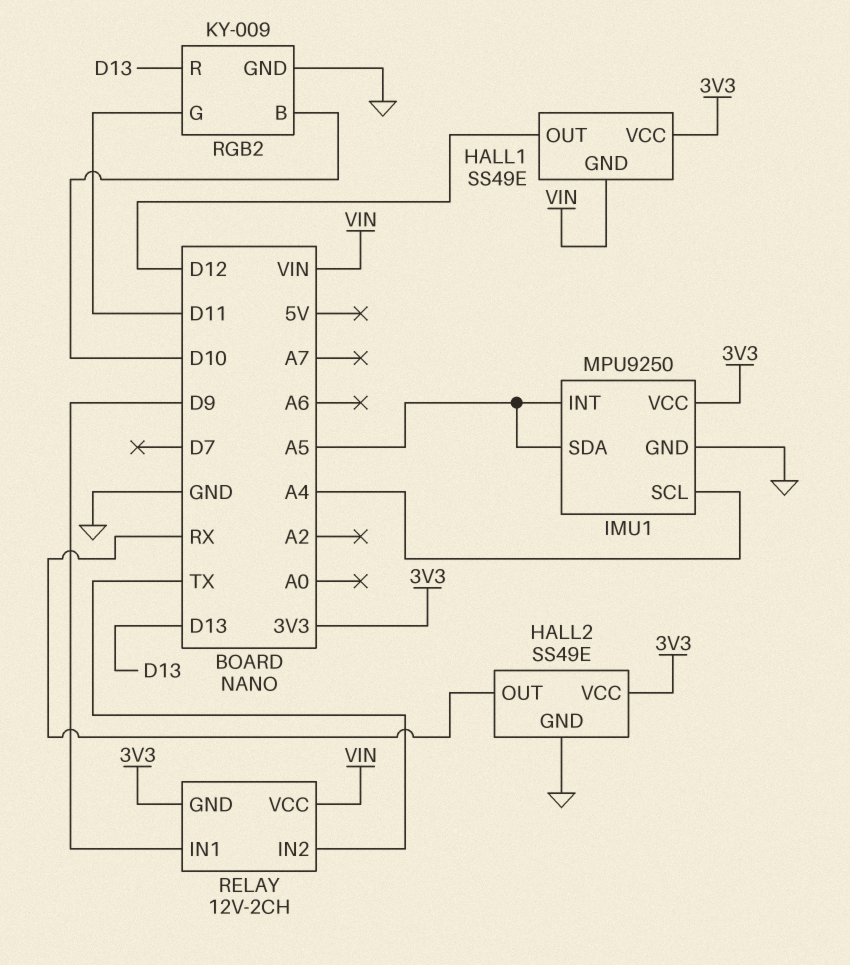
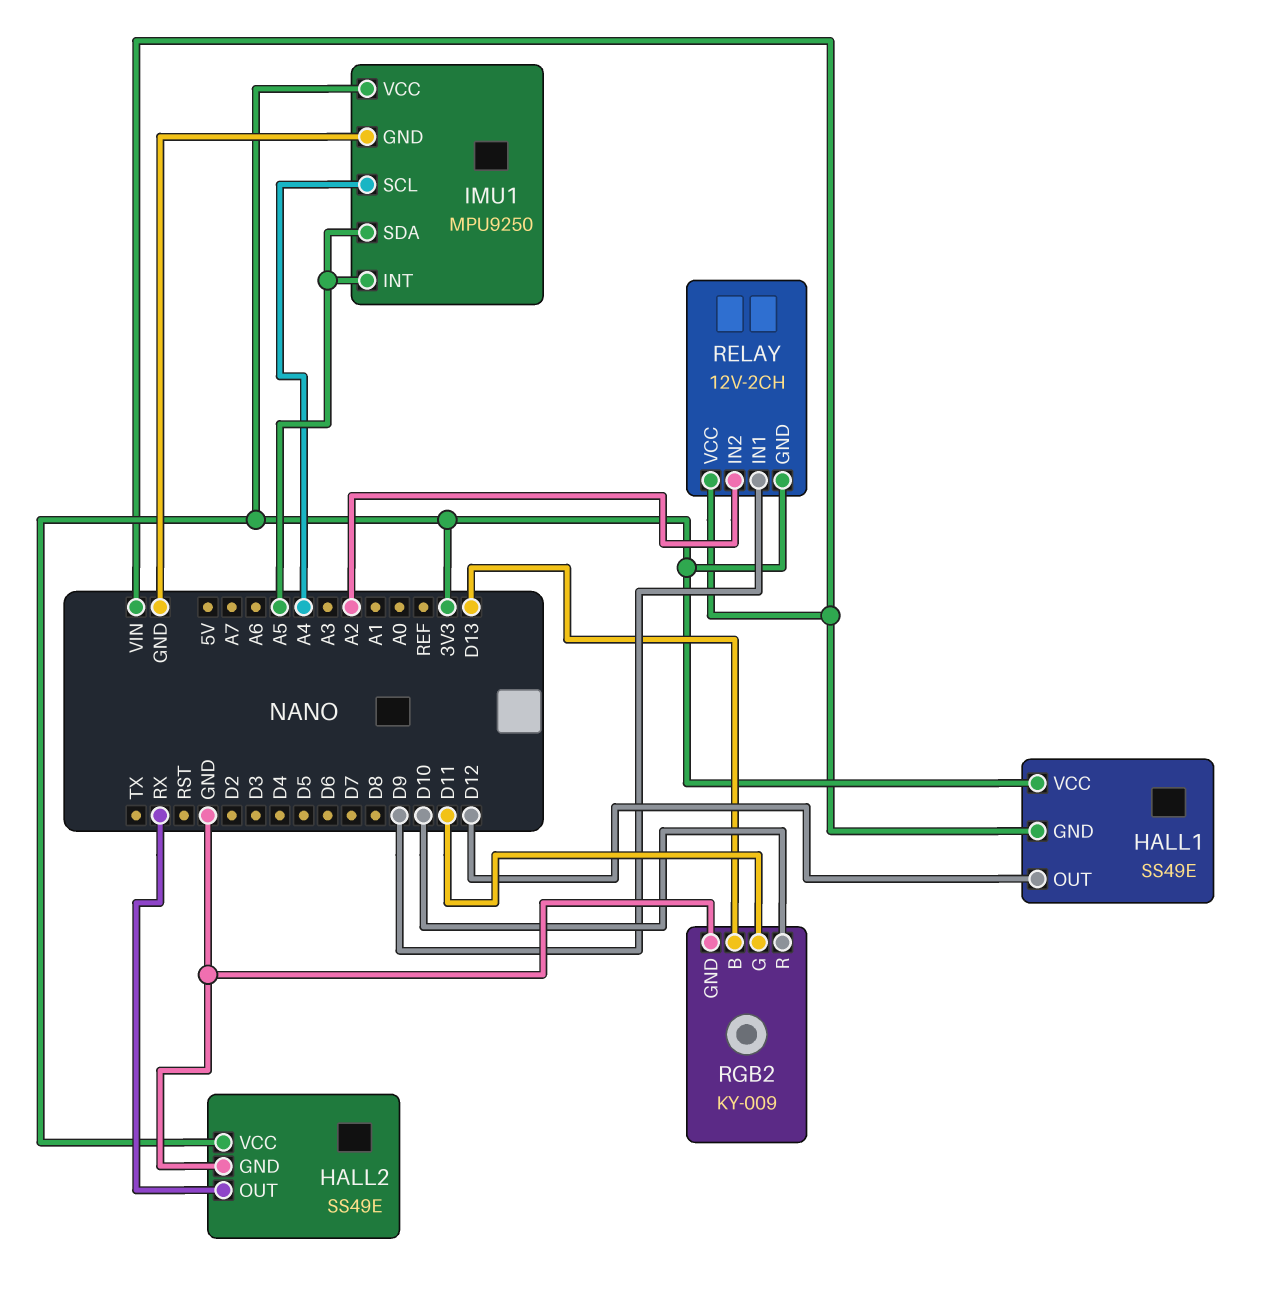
RELAY pin IN2: TX -> A2
RGB2 pin B: D10 -> D13
RGB2 pin R: D13 -> D10

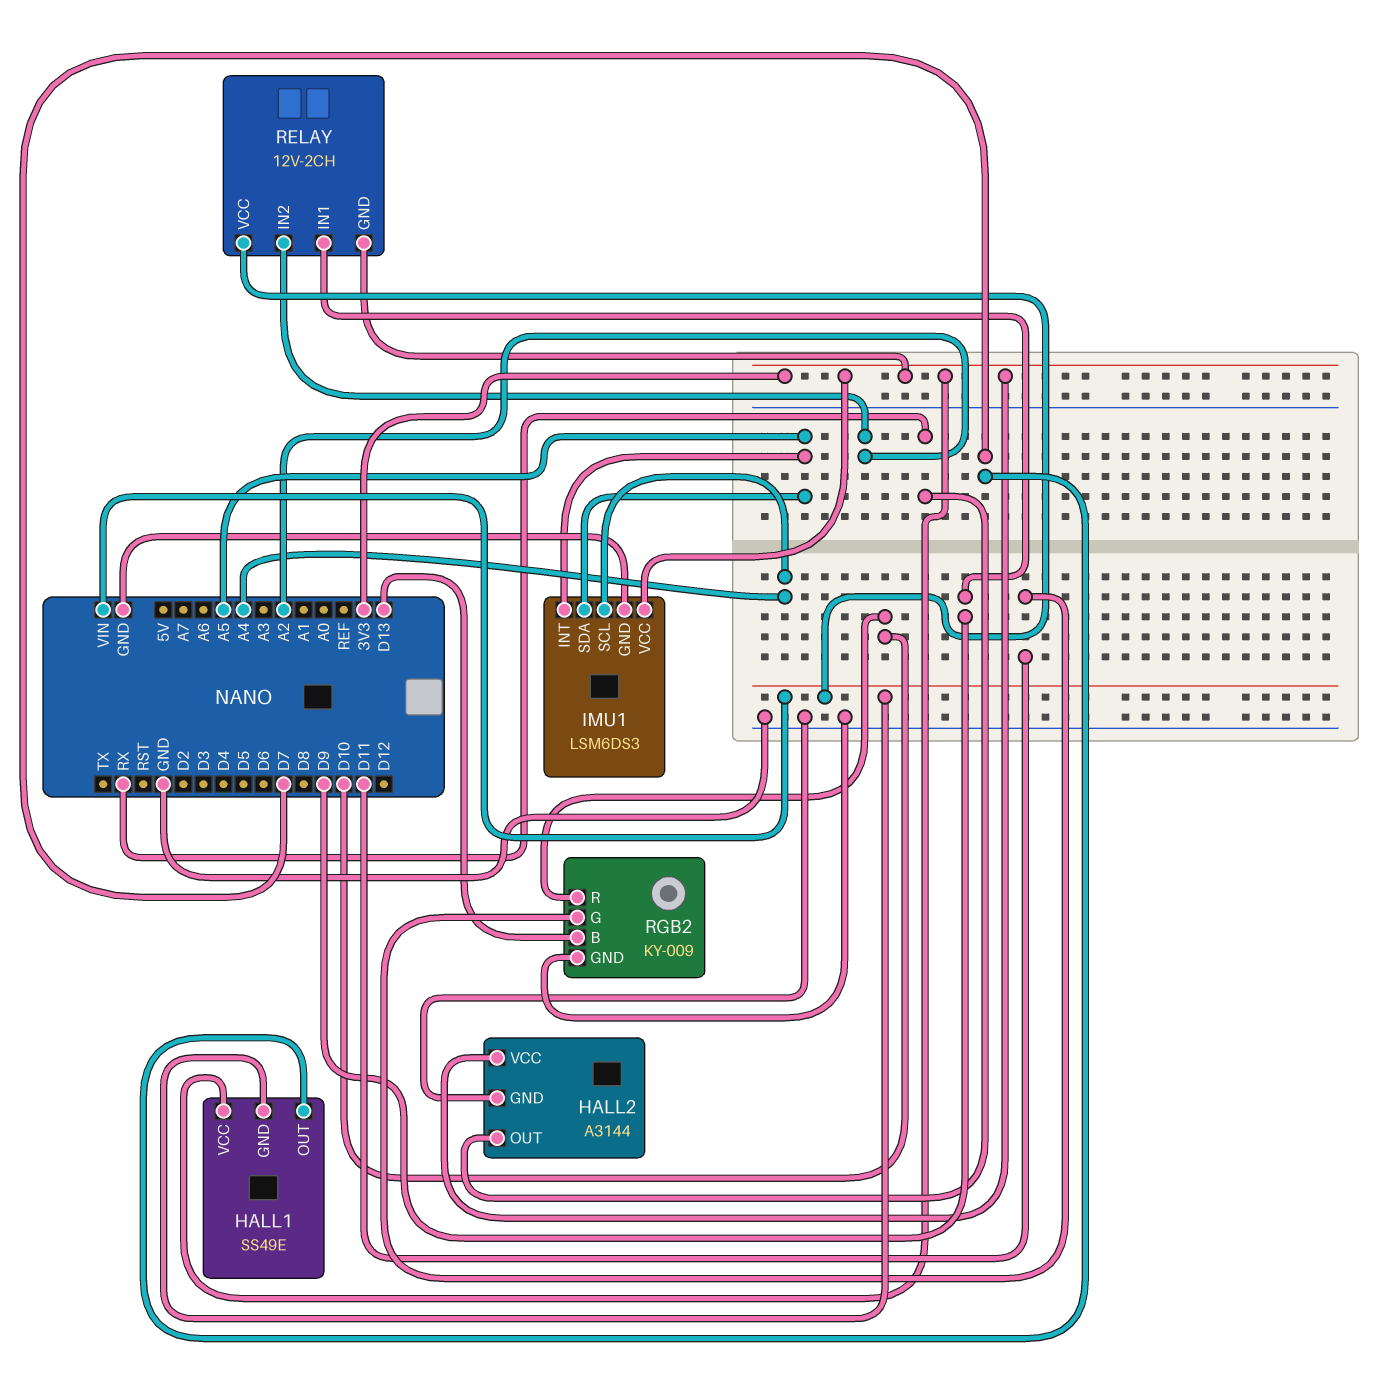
HALL1 pin OUT: D12 -> D7
HALL2: SS49E -> A3144
IMU1: MPU9250 -> LSM6DS3

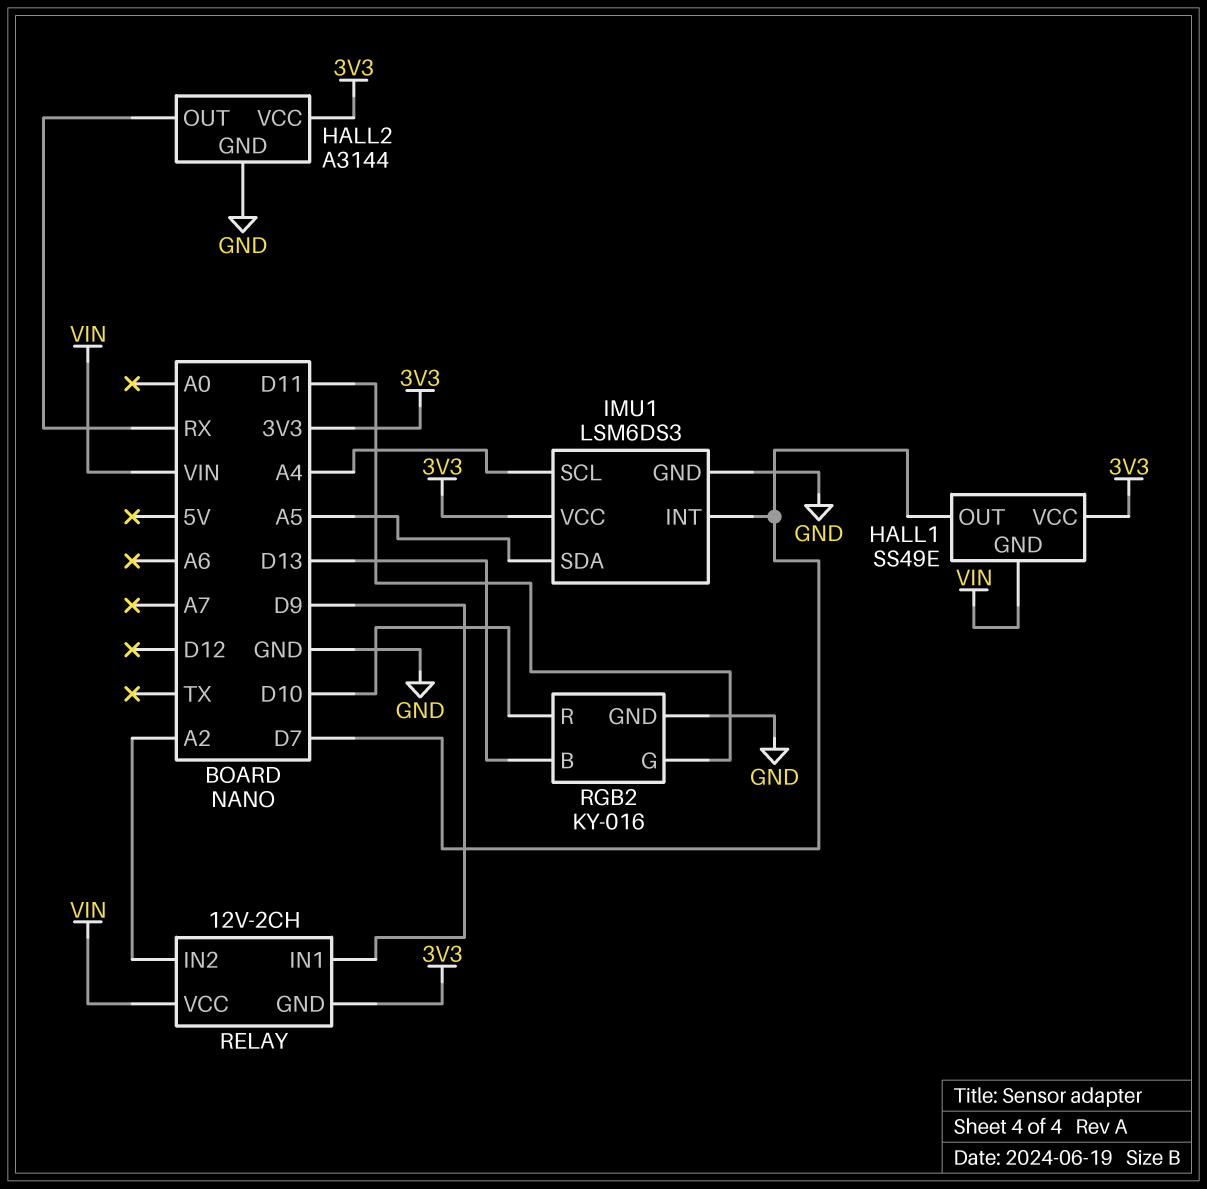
IMU1 pin INT: A5 -> D7
RGB2: KY-009 -> KY-016

